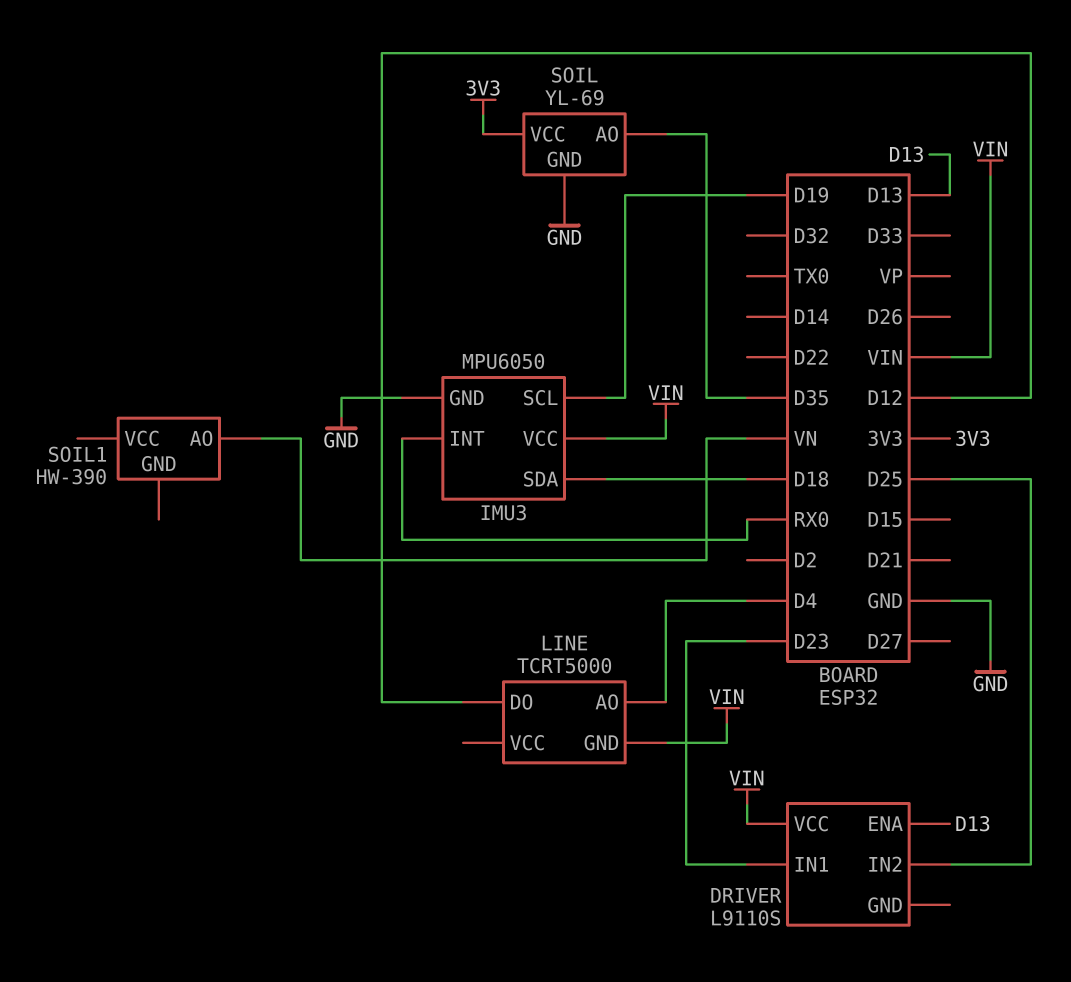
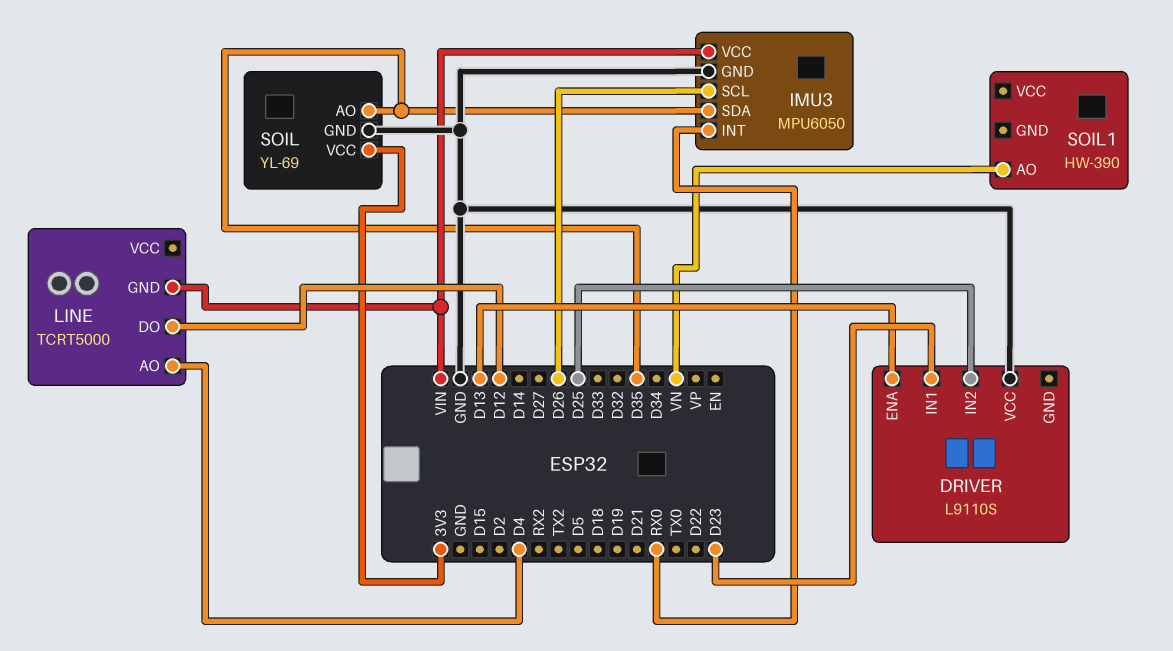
DRIVER pin VCC: VIN -> GND
IMU3 pin SCL: D19 -> D26
IMU3 pin SDA: D18 -> D35

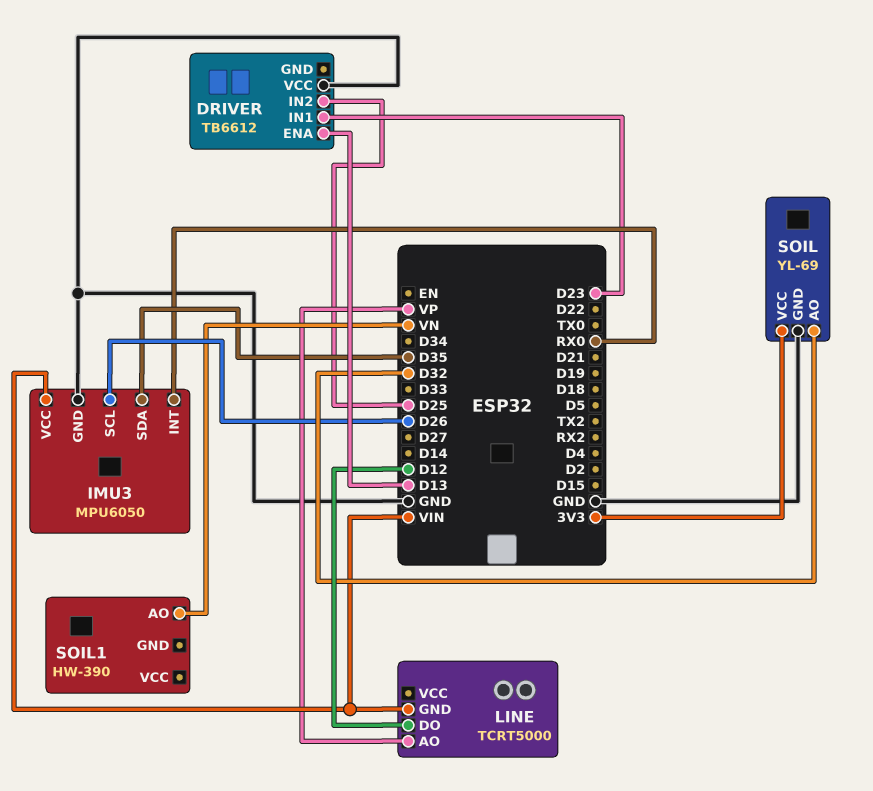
DRIVER: L9110S -> TB6612
LINE pin AO: D4 -> VP
SOIL pin AO: D35 -> D32

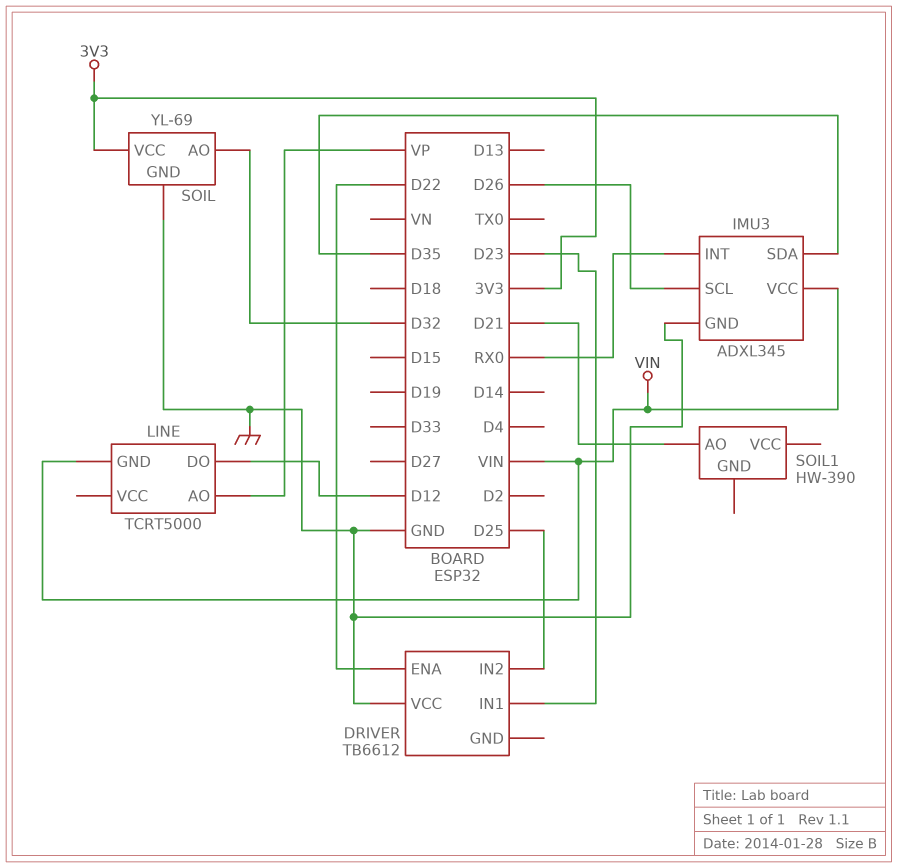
DRIVER pin ENA: D13 -> D22
IMU3: MPU6050 -> ADXL345
SOIL1 pin AO: VN -> D21

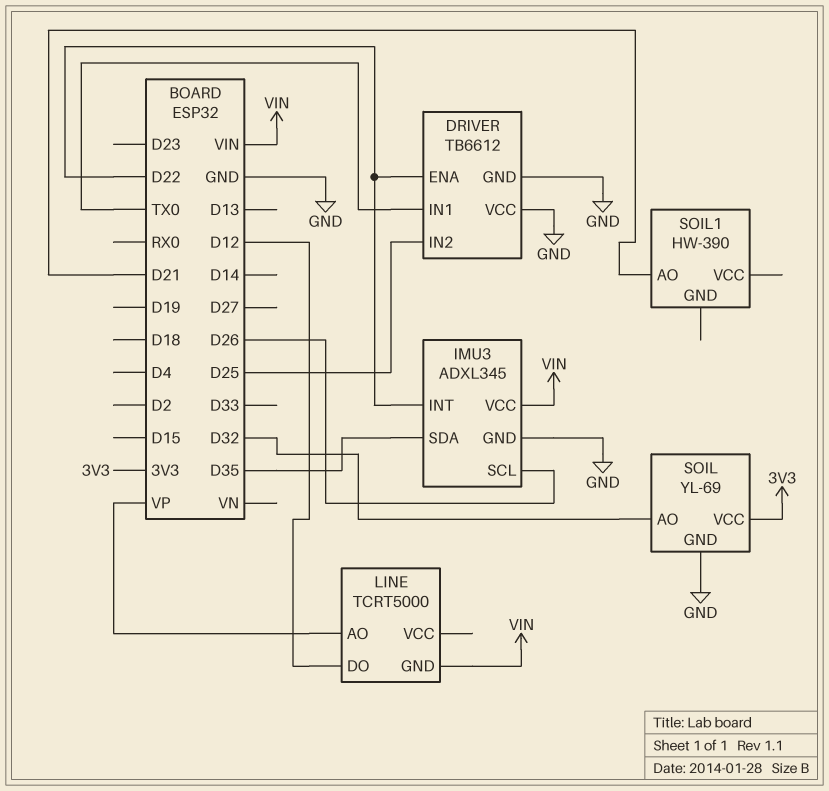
DRIVER pin GND: none -> GND
DRIVER pin IN1: D23 -> TX0
IMU3 pin INT: RX0 -> D22

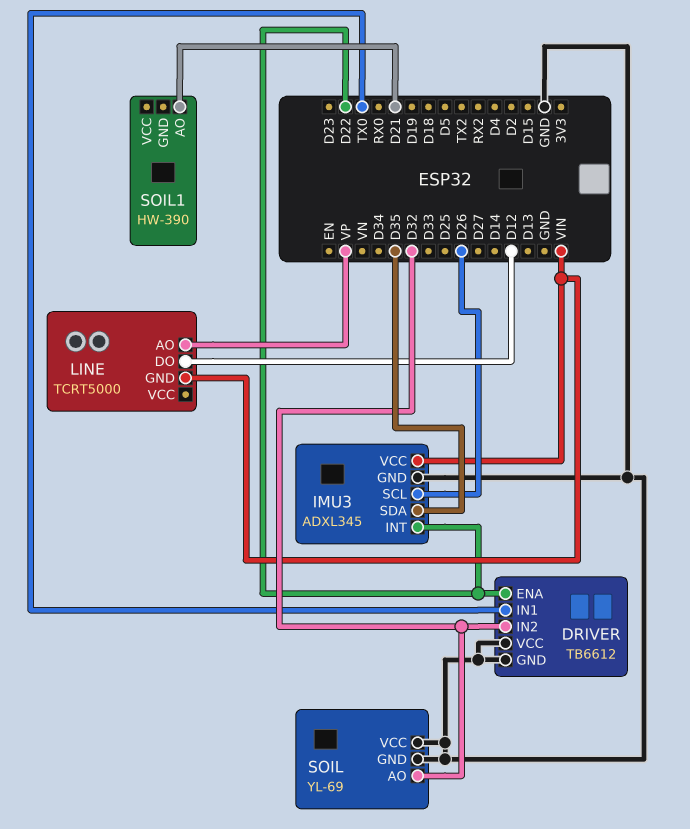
DRIVER pin IN2: D25 -> D32
SOIL pin VCC: 3V3 -> GND

